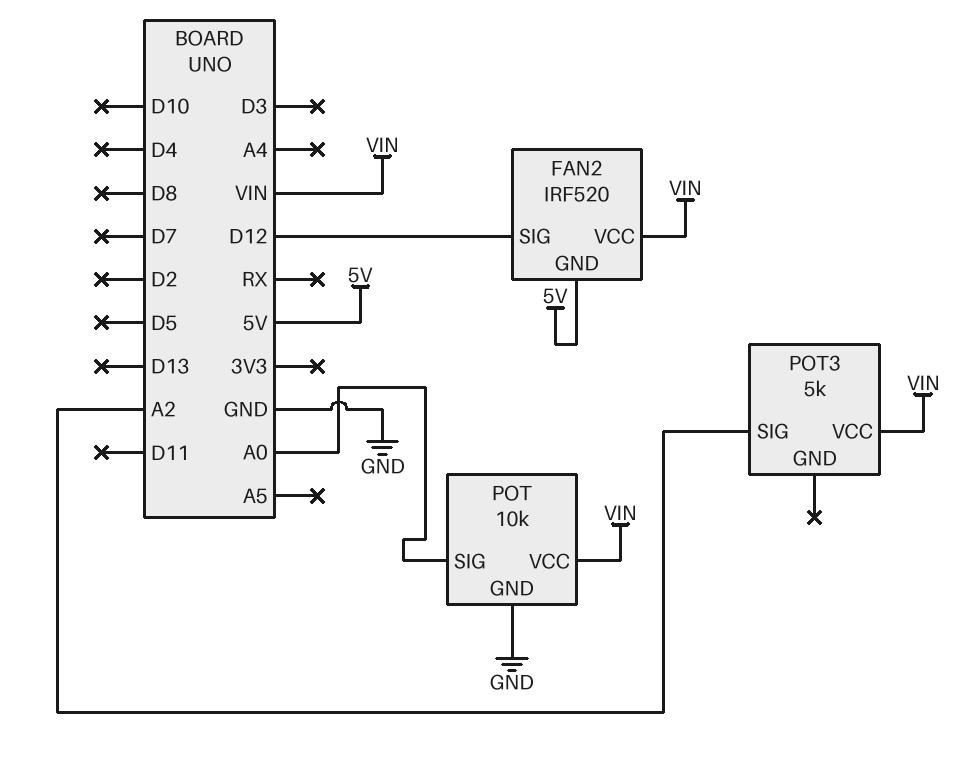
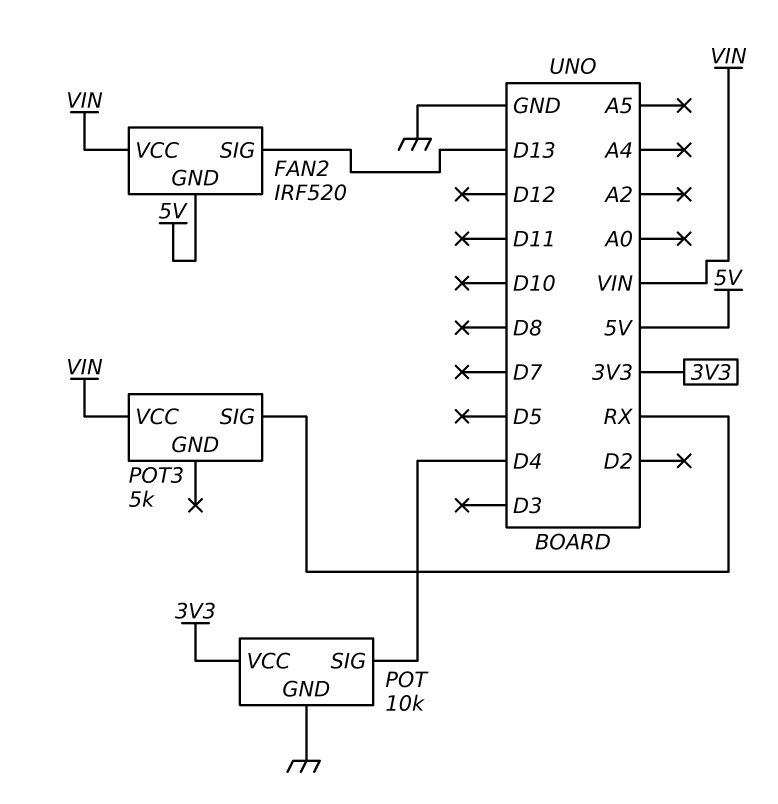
FAN2 pin SIG: D12 -> D13
POT pin SIG: A0 -> D4
POT pin VCC: VIN -> 3V3
POT3 pin SIG: A2 -> RX

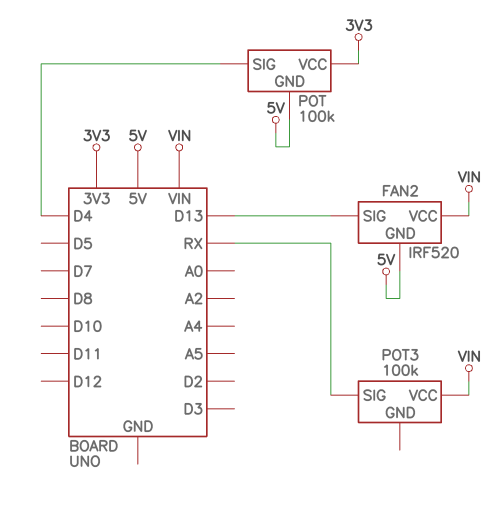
POT: 10k -> 100k
POT pin GND: GND -> 5V
POT3: 5k -> 100k

